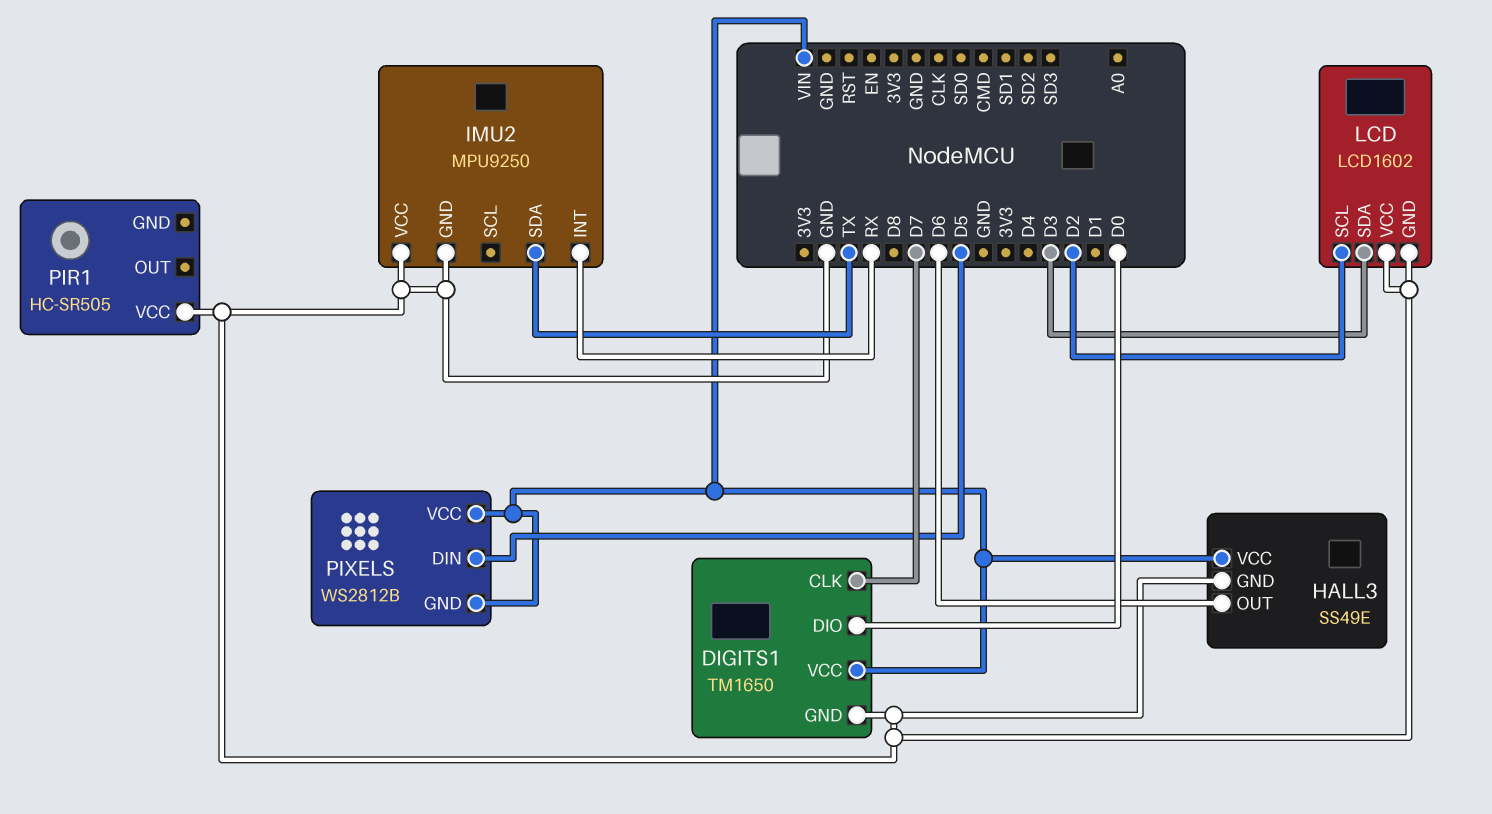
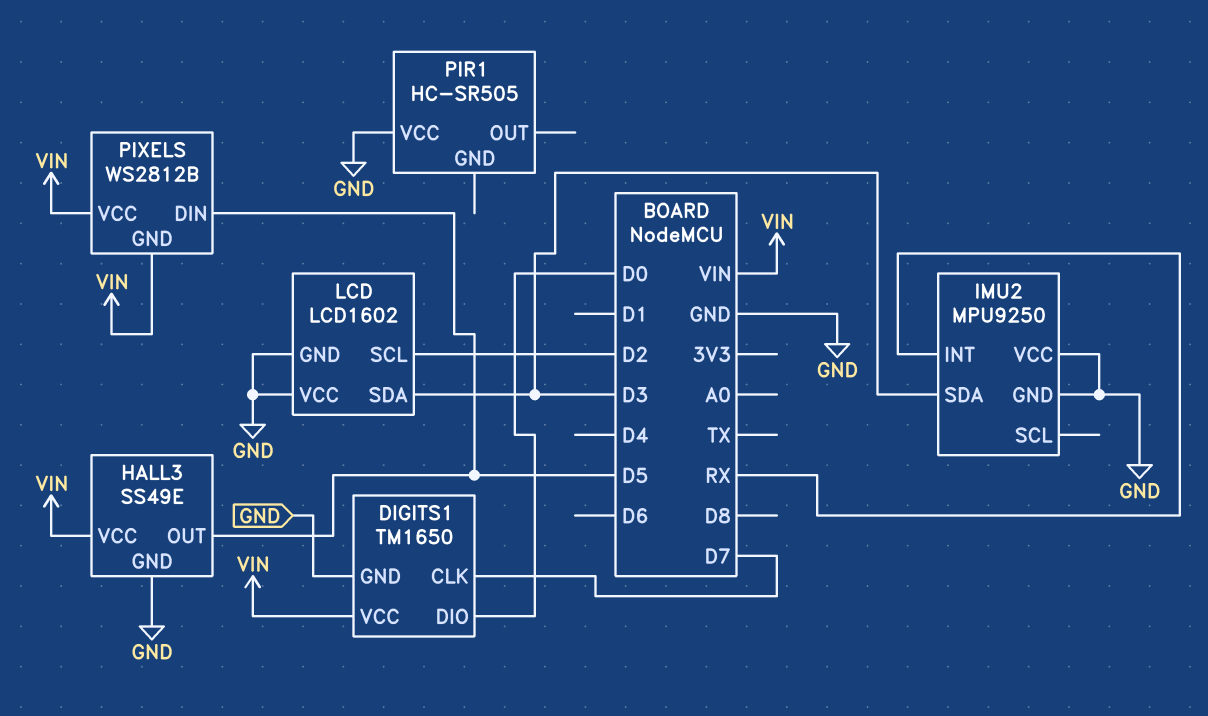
HALL3 pin OUT: D6 -> D5
IMU2 pin SDA: TX -> D3

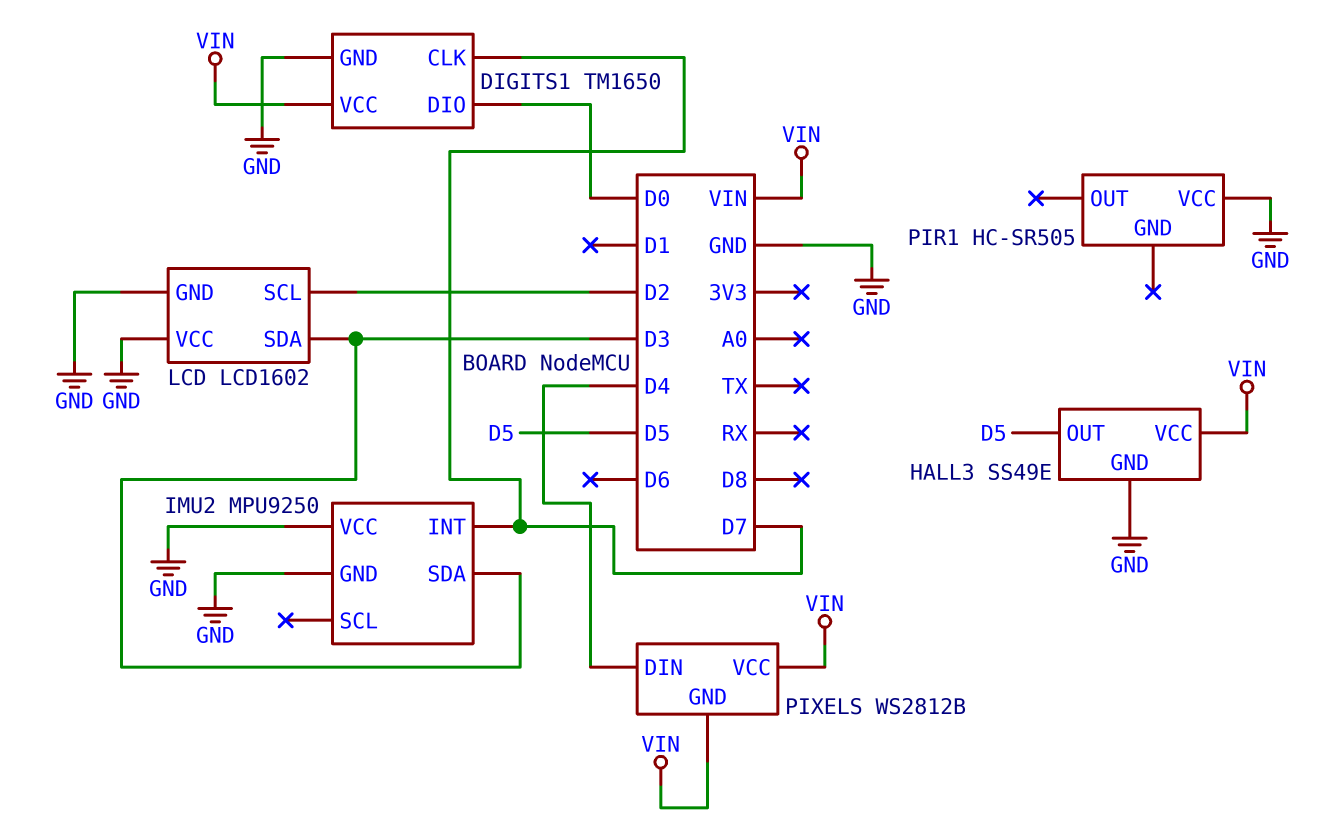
IMU2 pin INT: RX -> D7
PIXELS pin DIN: D5 -> D4

